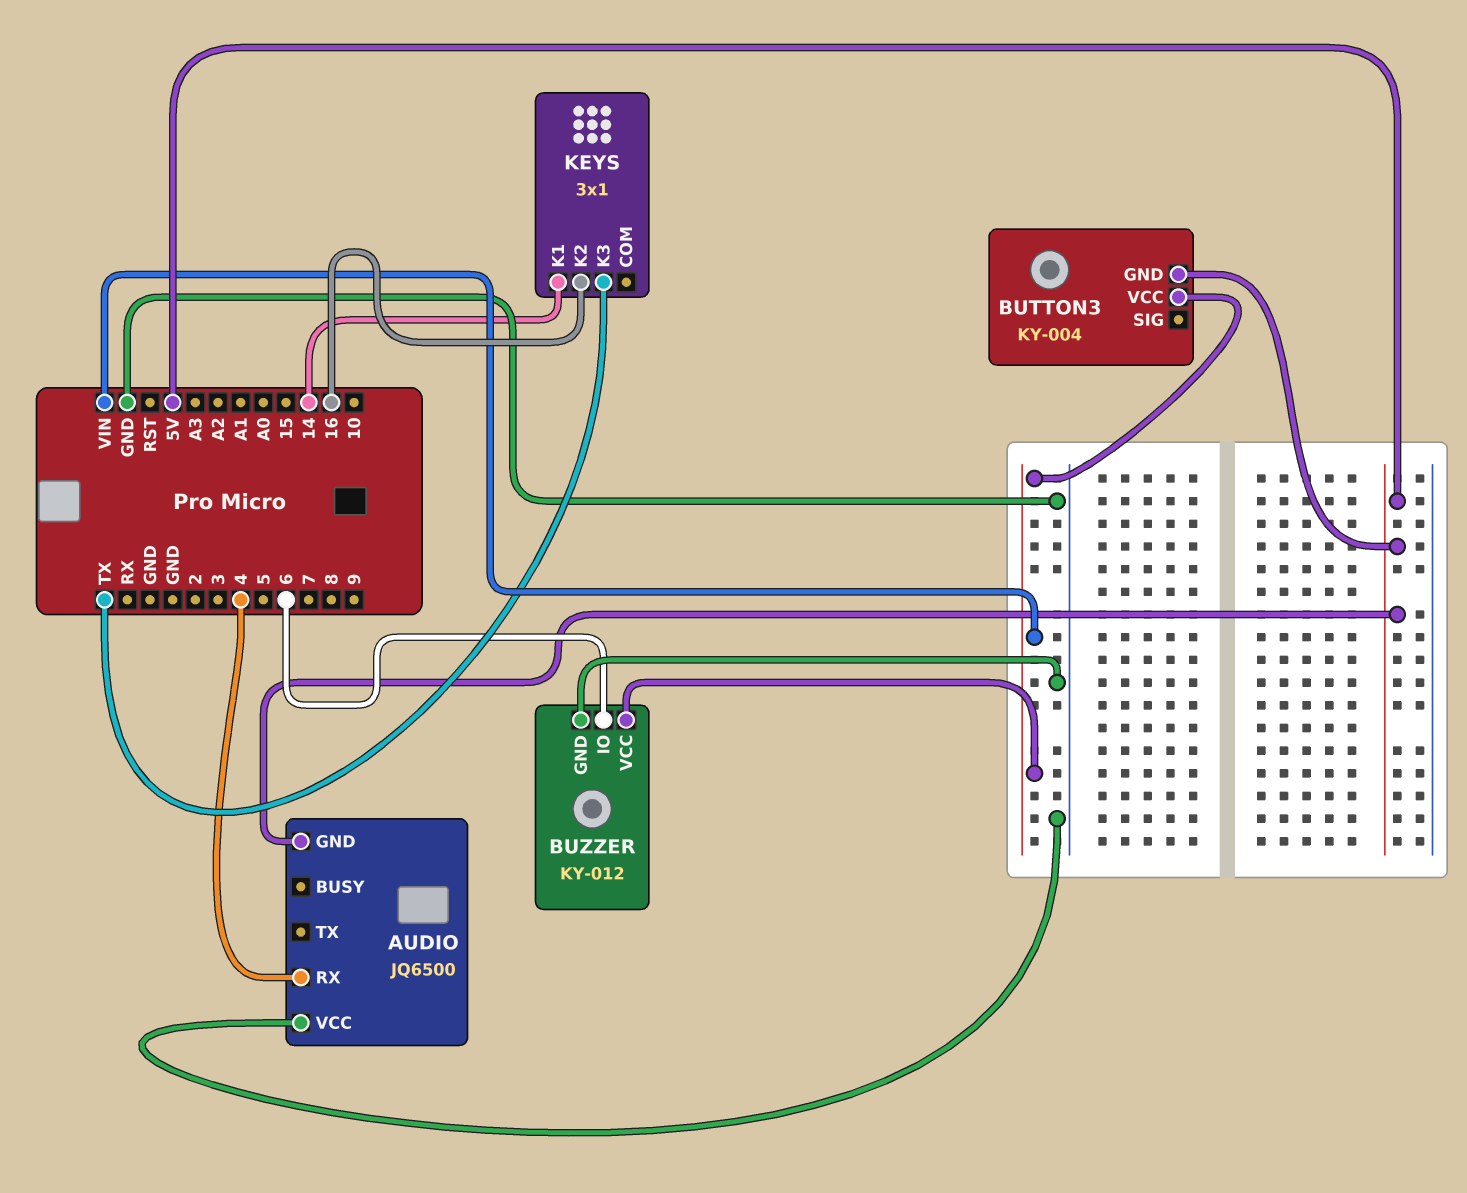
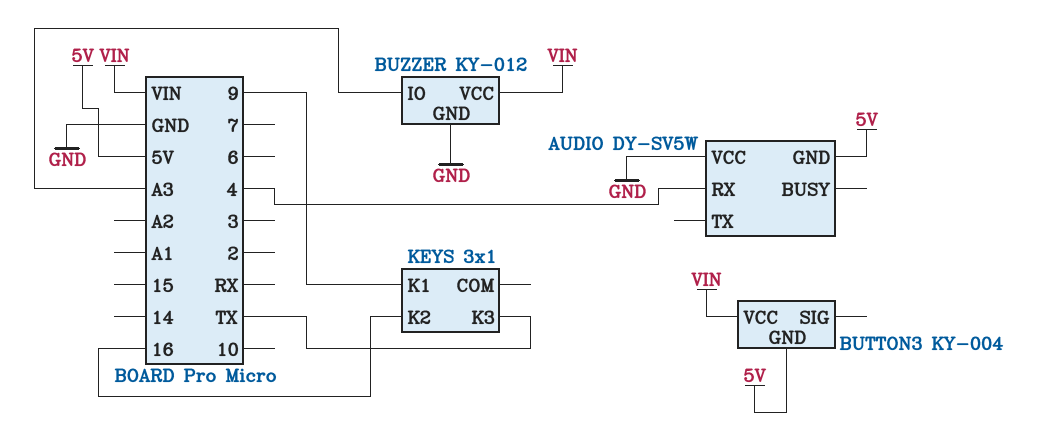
AUDIO: JQ6500 -> DY-SV5W
BUZZER pin IO: 6 -> A3
KEYS pin K1: 14 -> 9

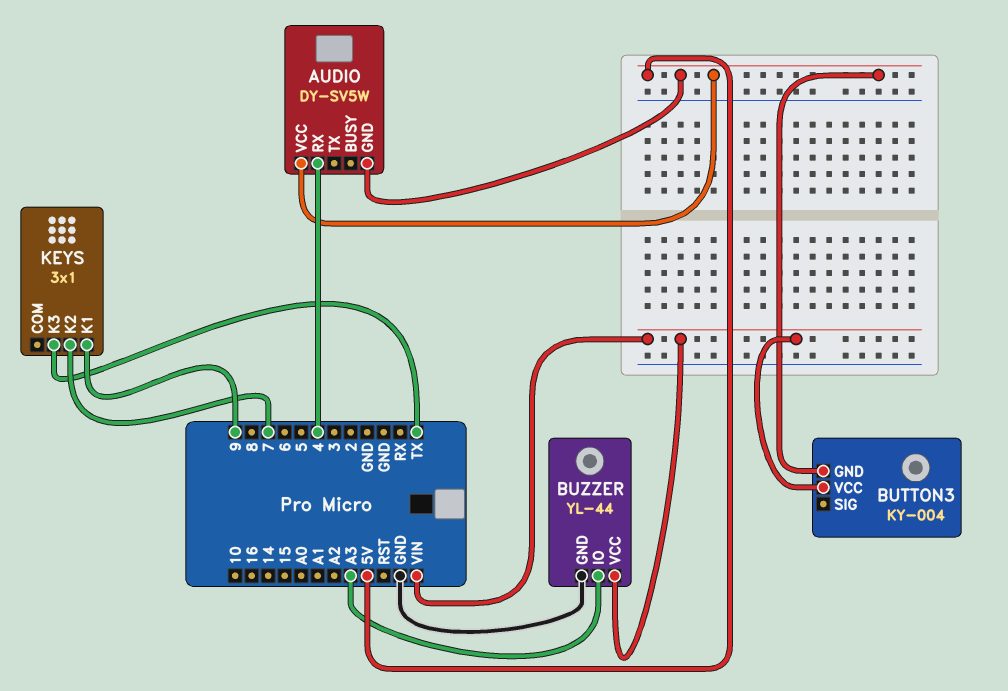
AUDIO pin VCC: GND -> 5V
BUZZER: KY-012 -> YL-44
KEYS pin K2: 16 -> 7

